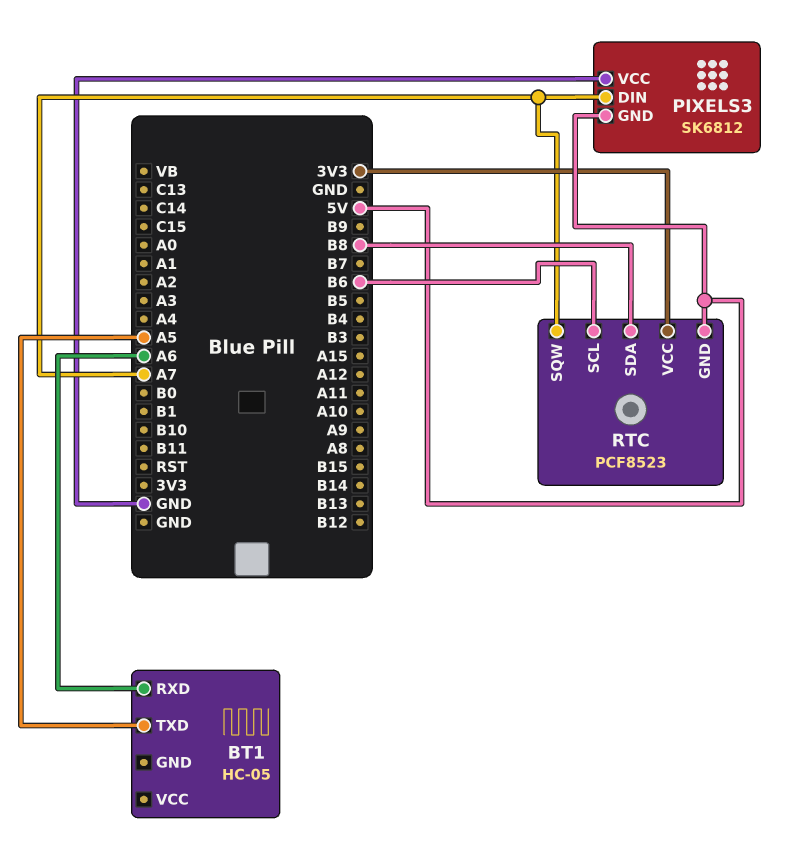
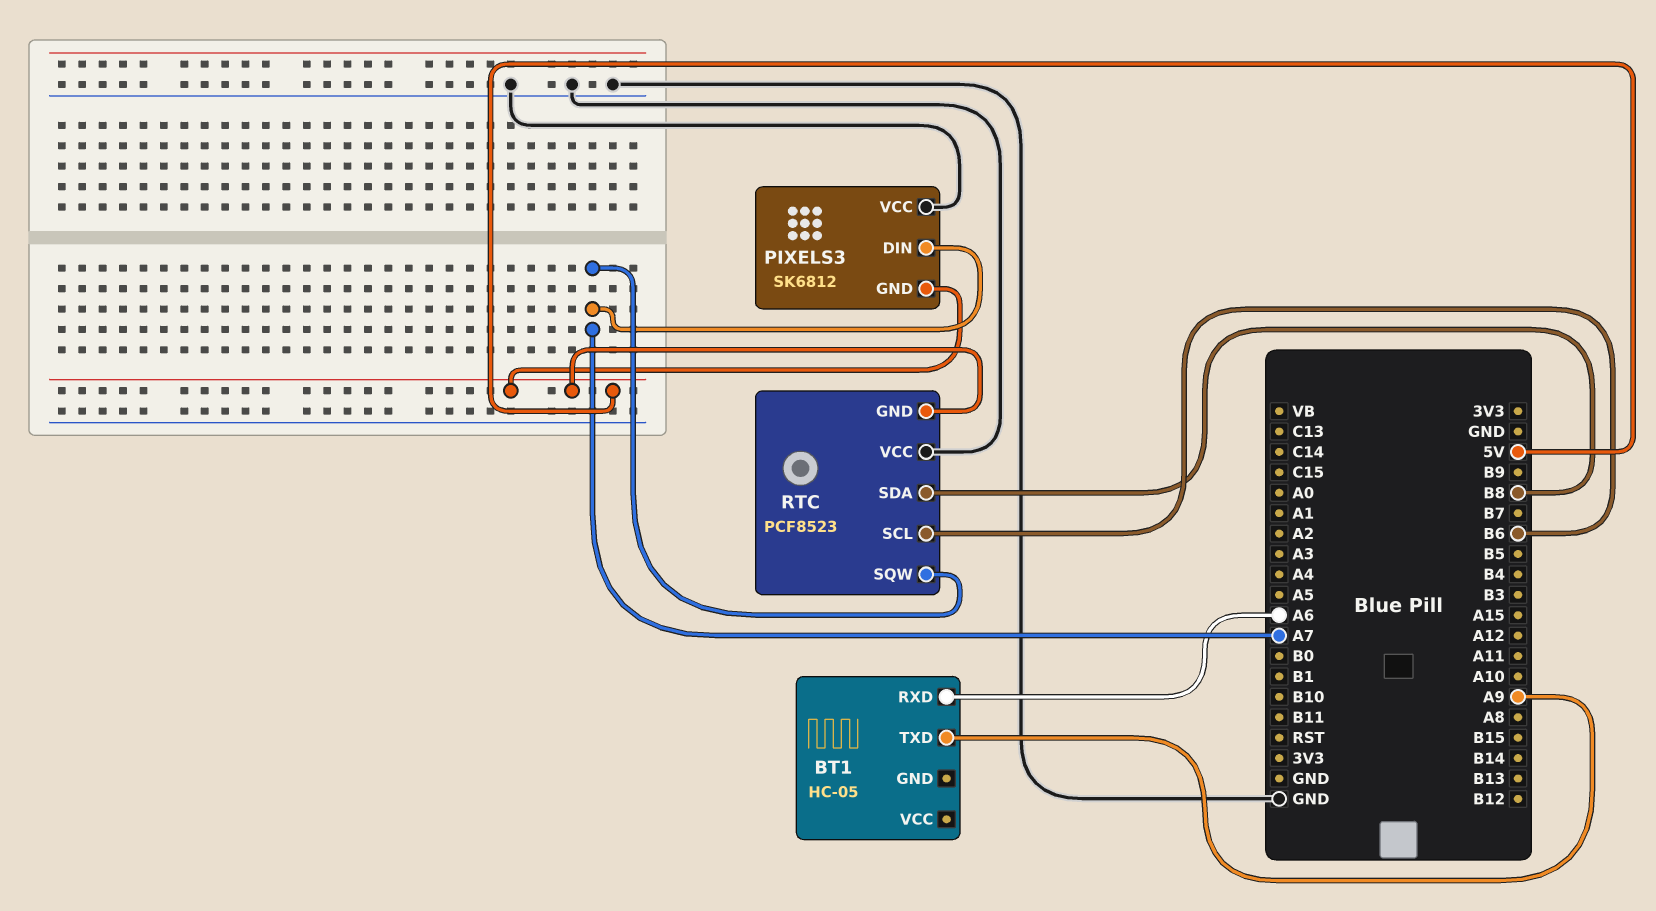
BT1 pin TXD: A5 -> A9
RTC pin VCC: 3V3 -> GND

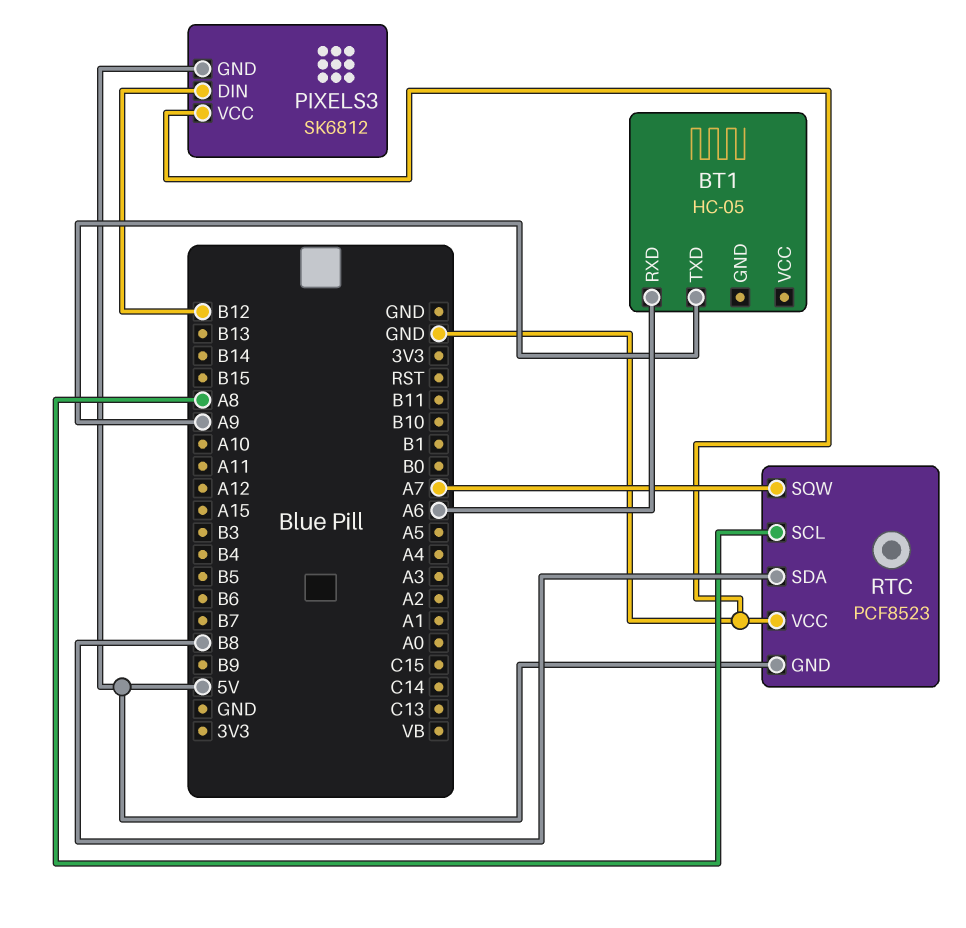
PIXELS3 pin DIN: A7 -> B12
RTC pin SCL: B6 -> A8

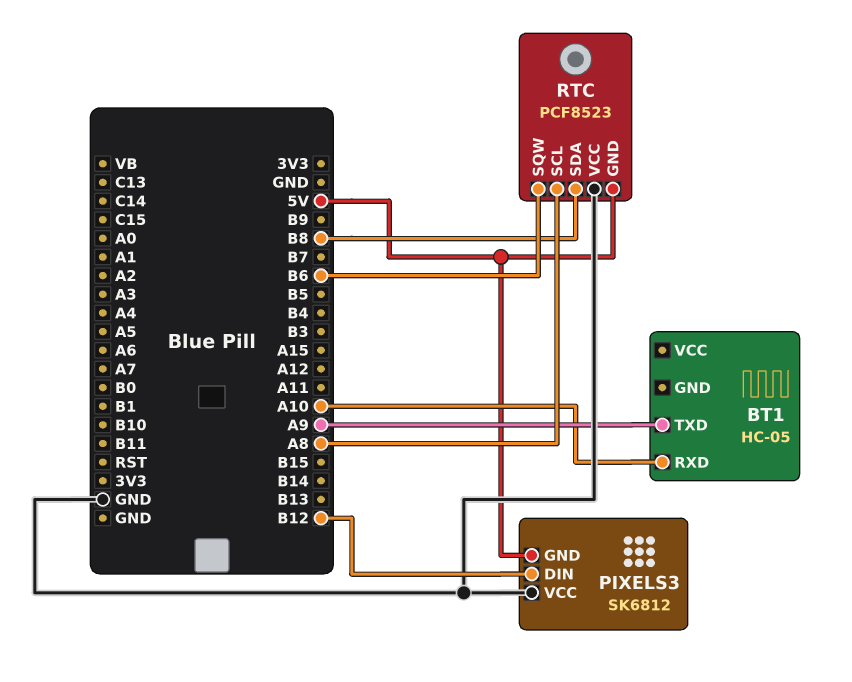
BT1 pin RXD: A6 -> A10
RTC pin SQW: A7 -> B6

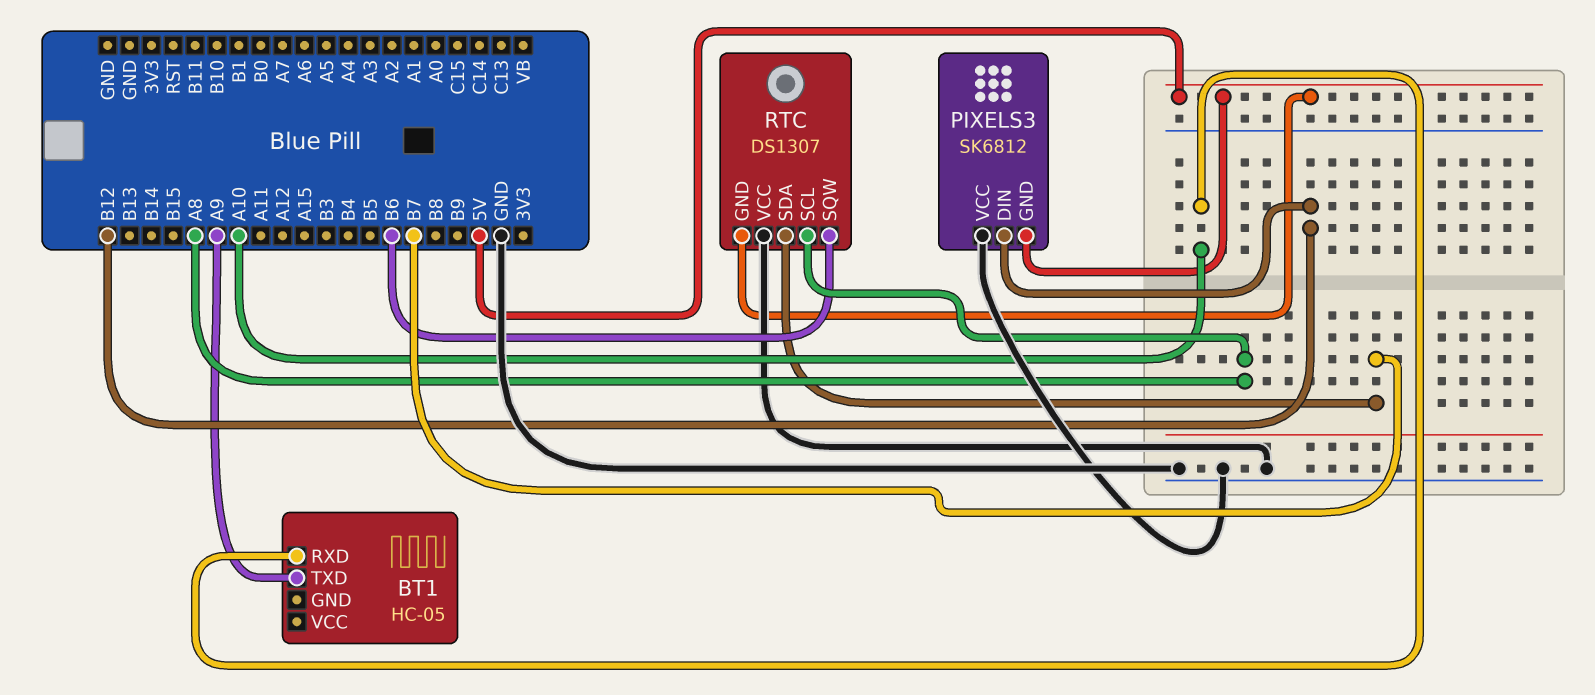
RTC: PCF8523 -> DS1307
RTC pin SDA: B8 -> B7

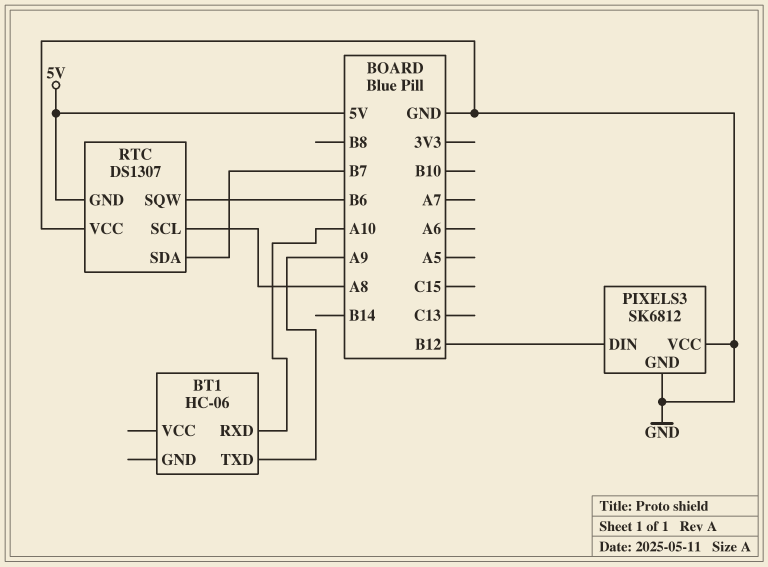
BT1: HC-05 -> HC-06
PIXELS3 pin GND: 5V -> GND

